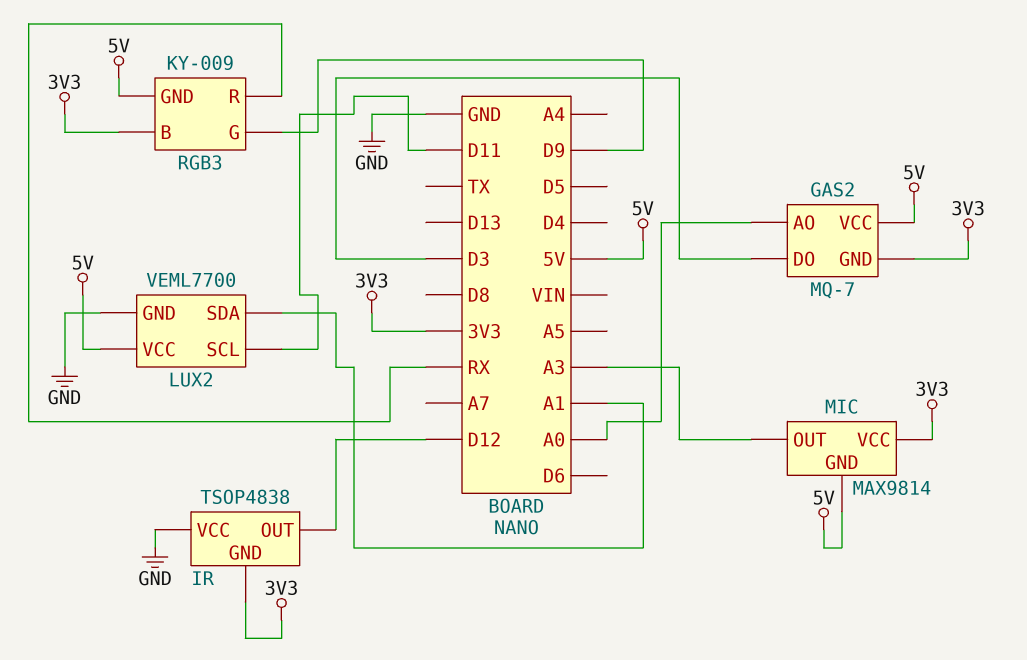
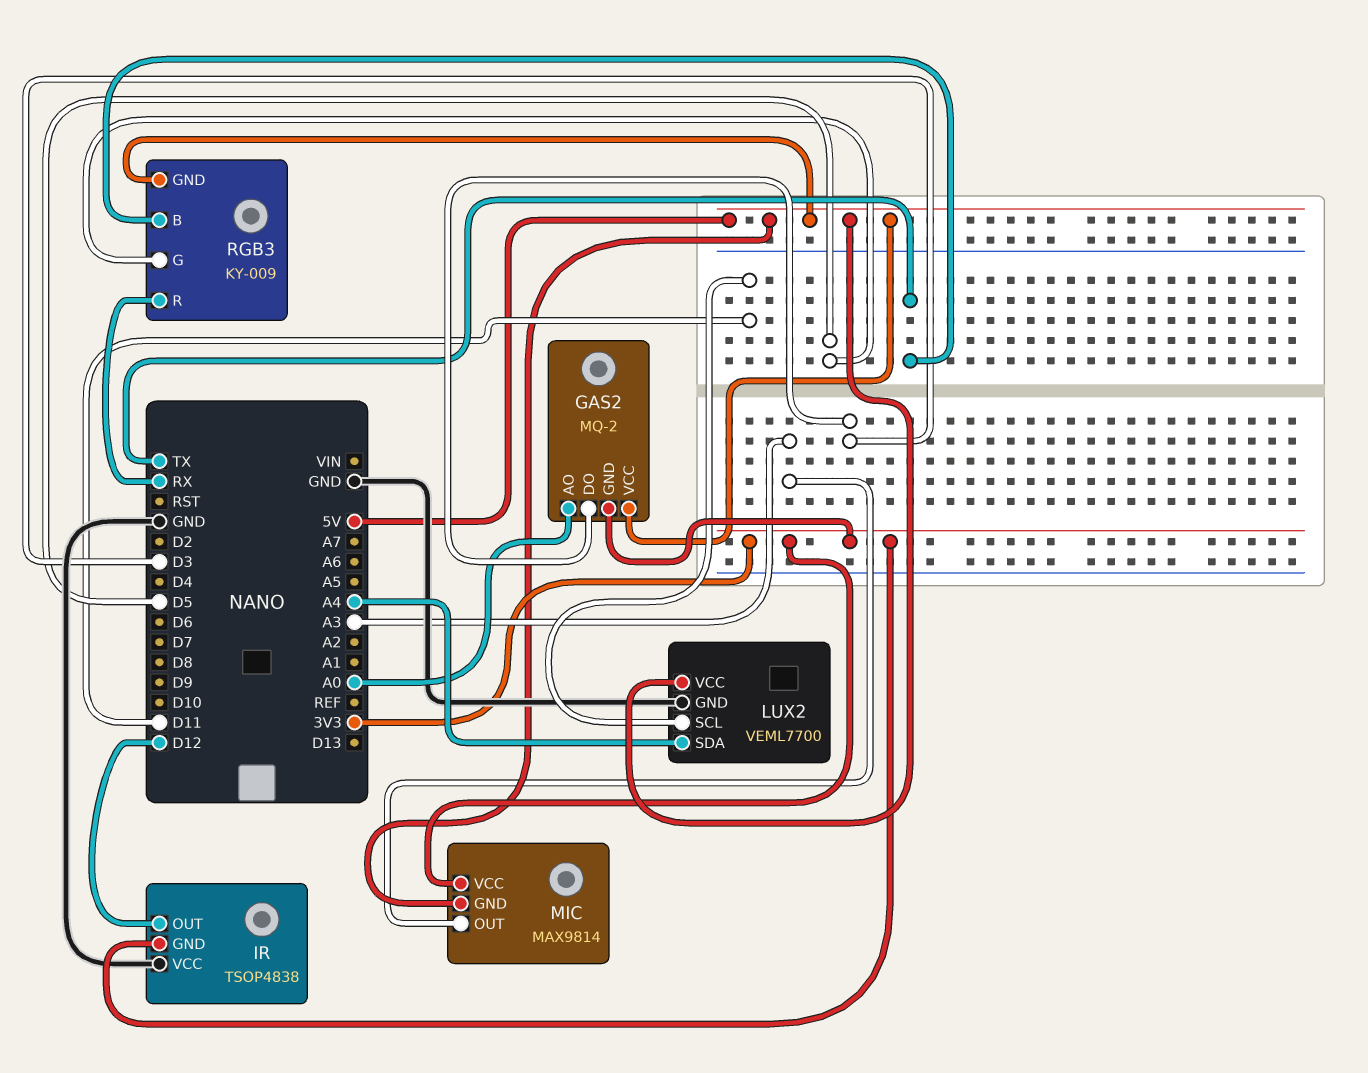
GAS2: MQ-7 -> MQ-2
LUX2 pin SDA: A1 -> A4
RGB3 pin B: 3V3 -> TX
RGB3 pin G: D9 -> D5

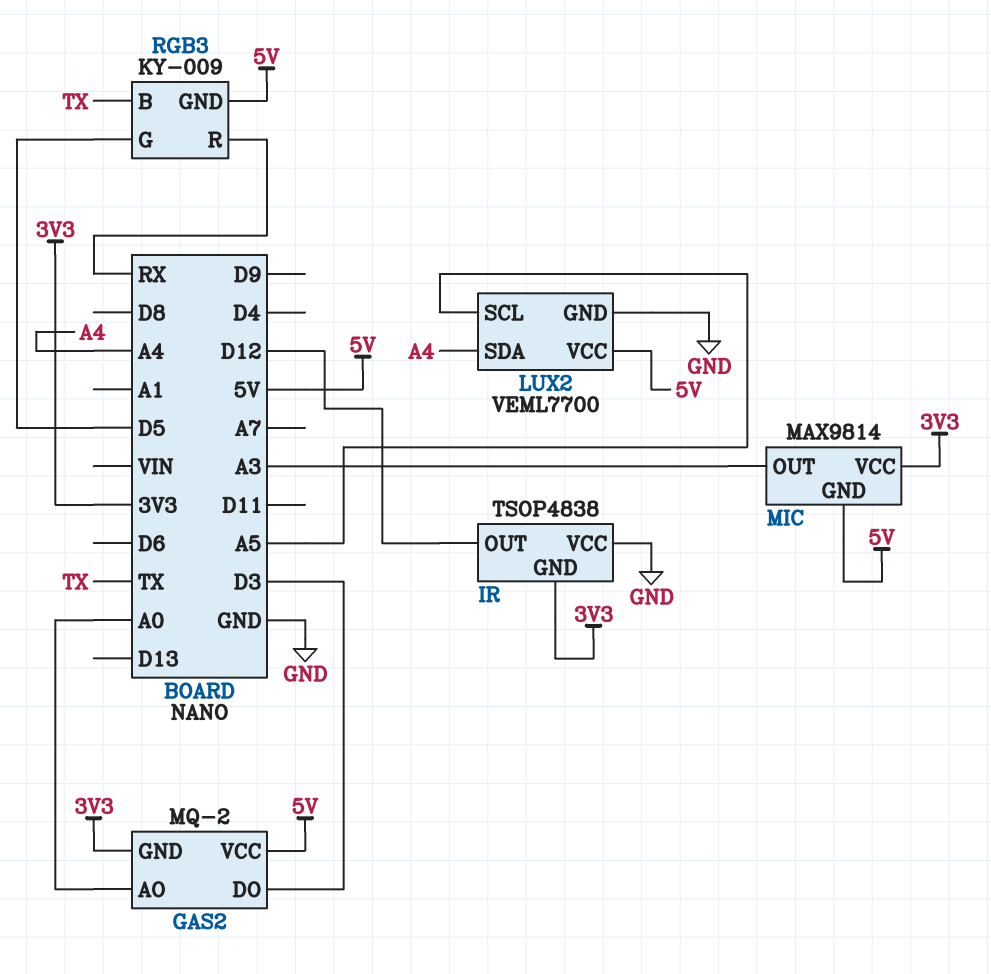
LUX2 pin SCL: D11 -> A5

